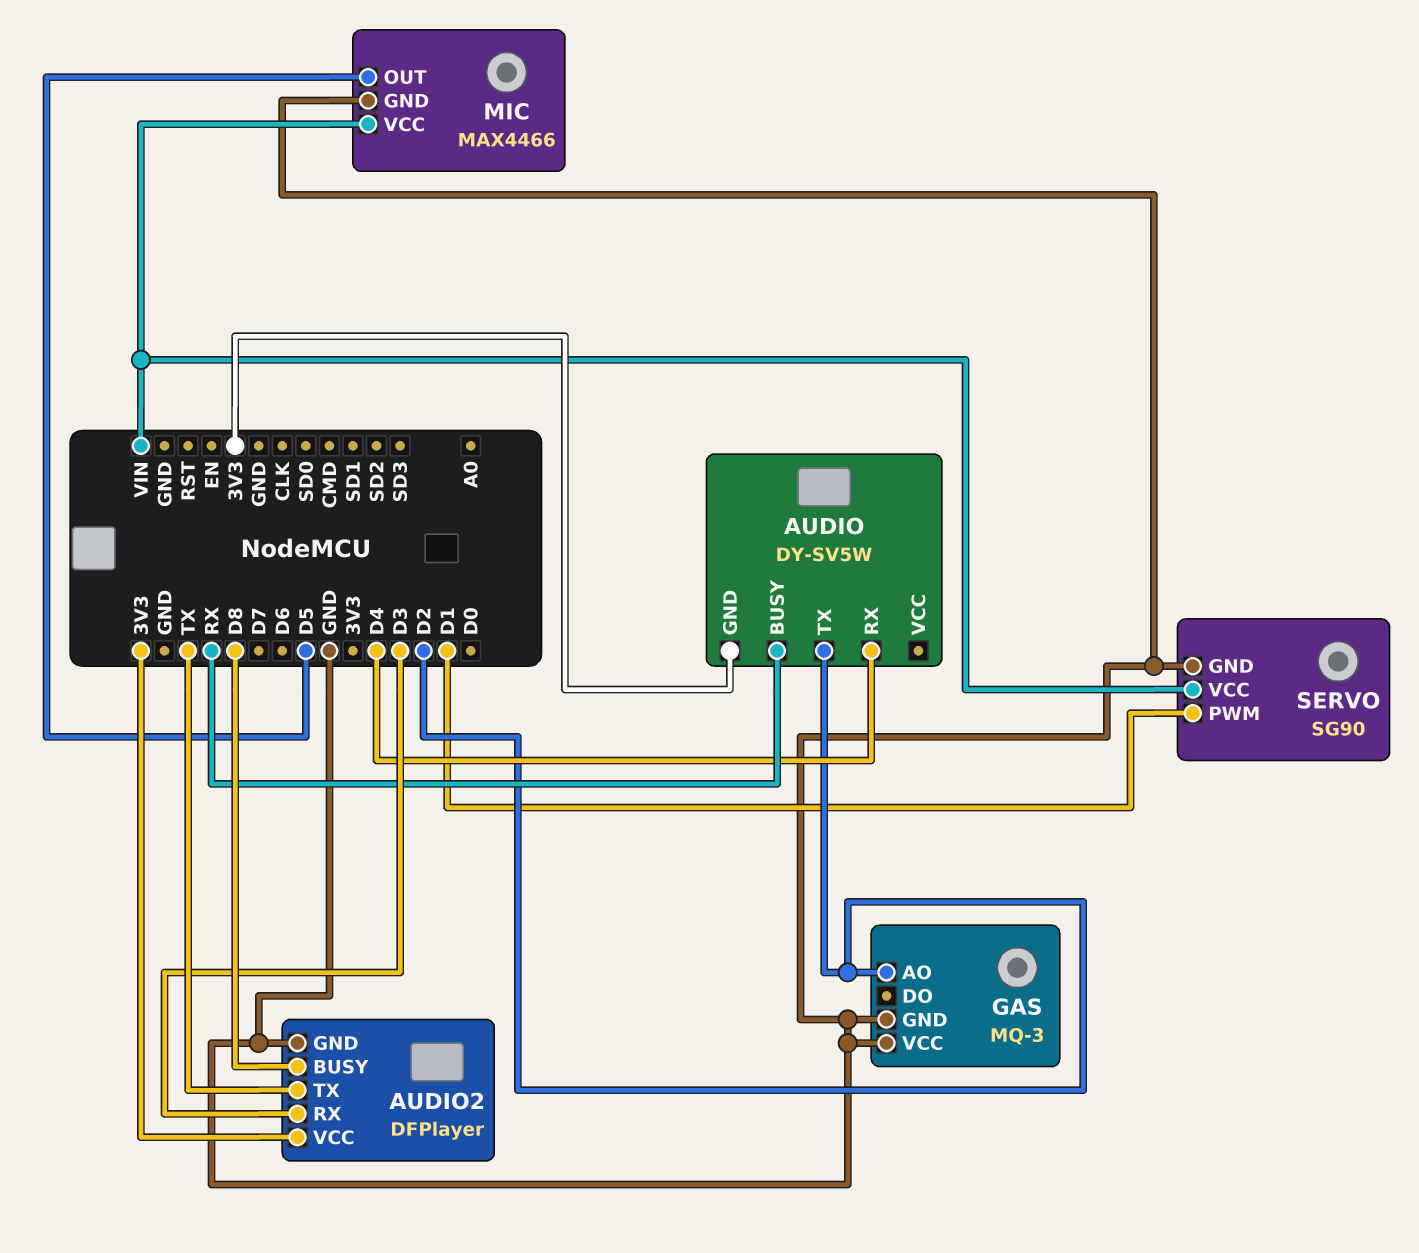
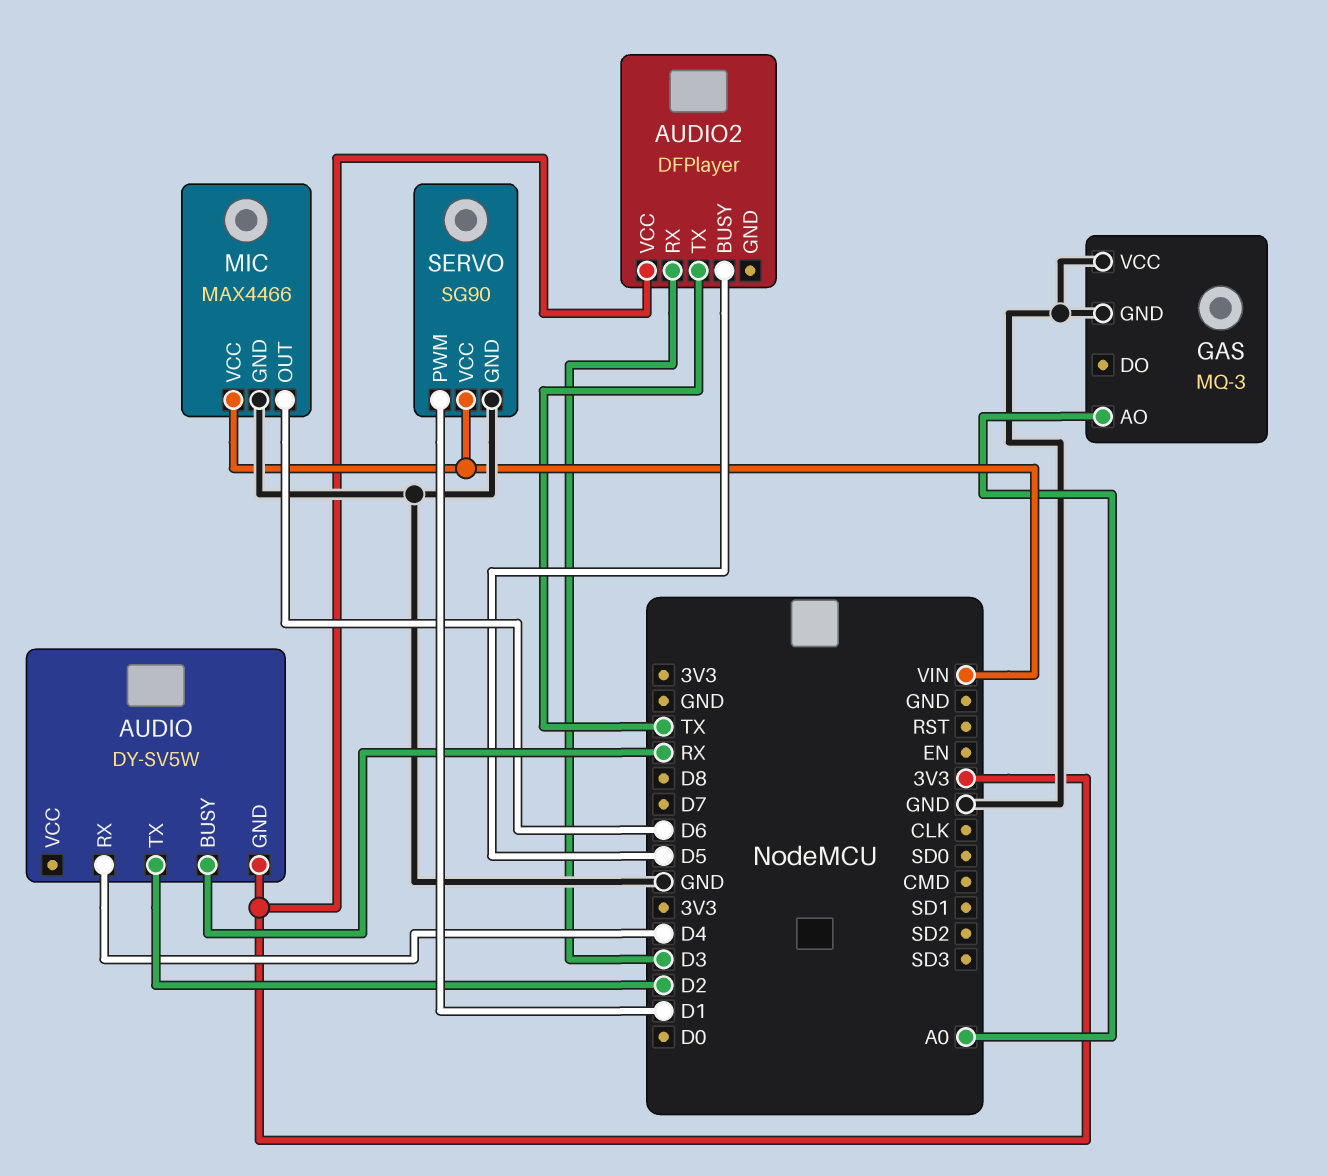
AUDIO2 pin BUSY: D8 -> D5
AUDIO2 pin GND: GND -> none
GAS pin AO: D2 -> A0
MIC pin OUT: D5 -> D6

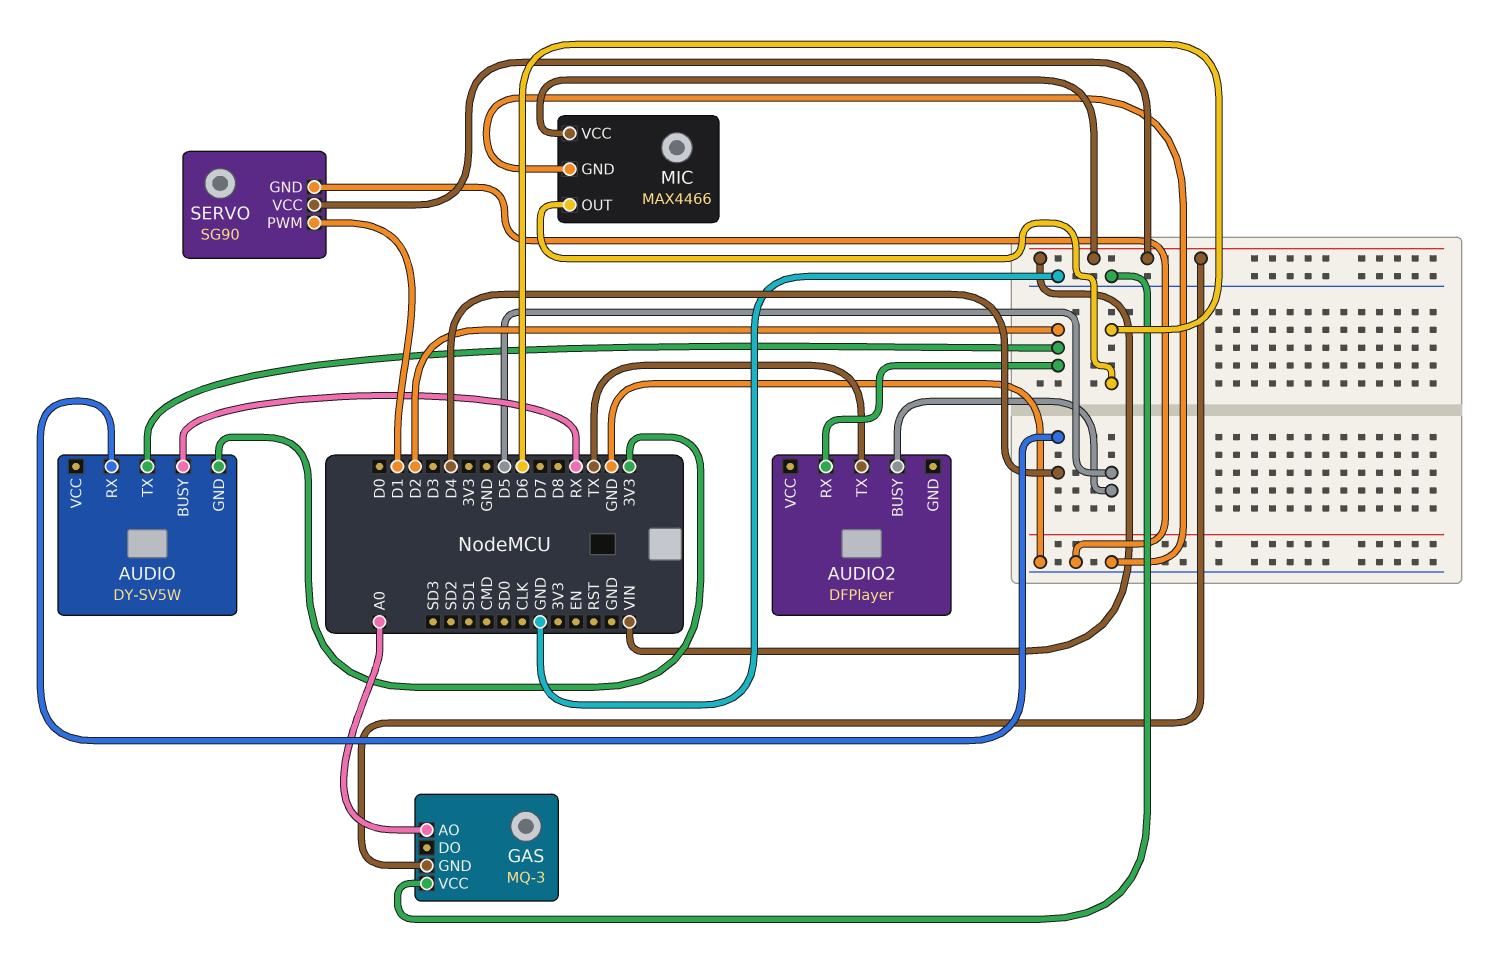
AUDIO2 pin RX: D3 -> D2
AUDIO2 pin VCC: 3V3 -> none
GAS pin GND: GND -> VIN

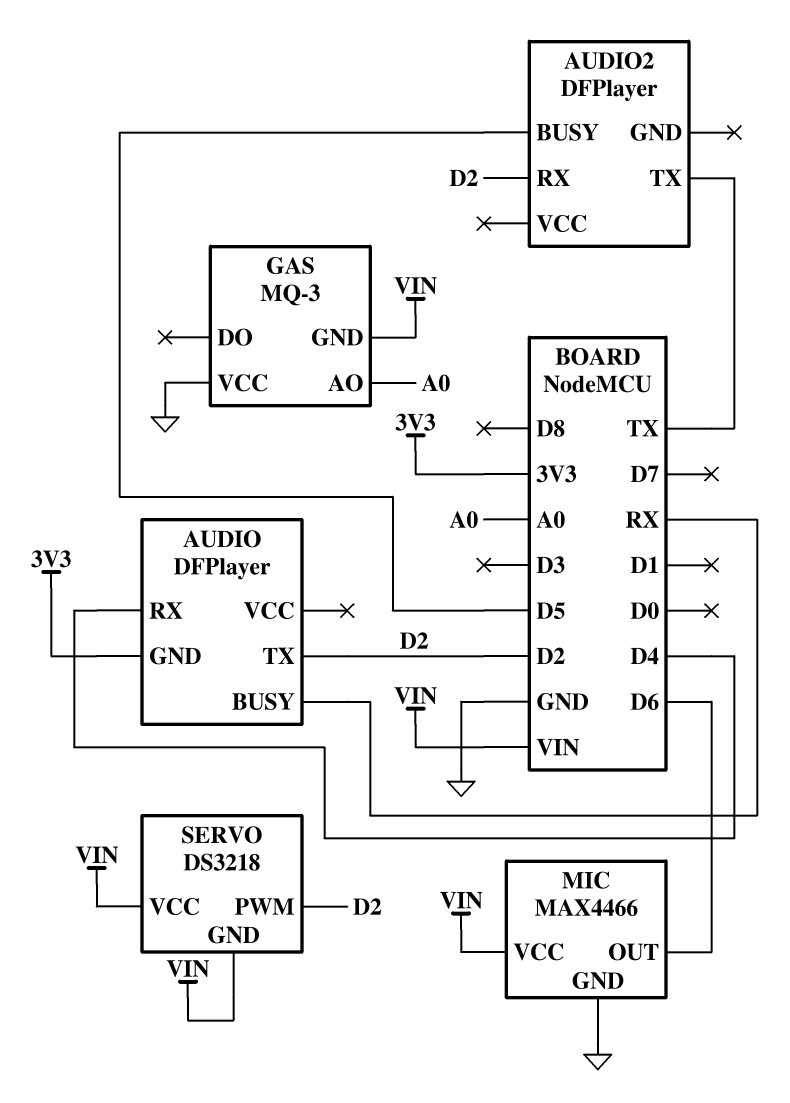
AUDIO: DY-SV5W -> DFPlayer
SERVO: SG90 -> DS3218
SERVO pin GND: GND -> VIN
SERVO pin PWM: D1 -> D2

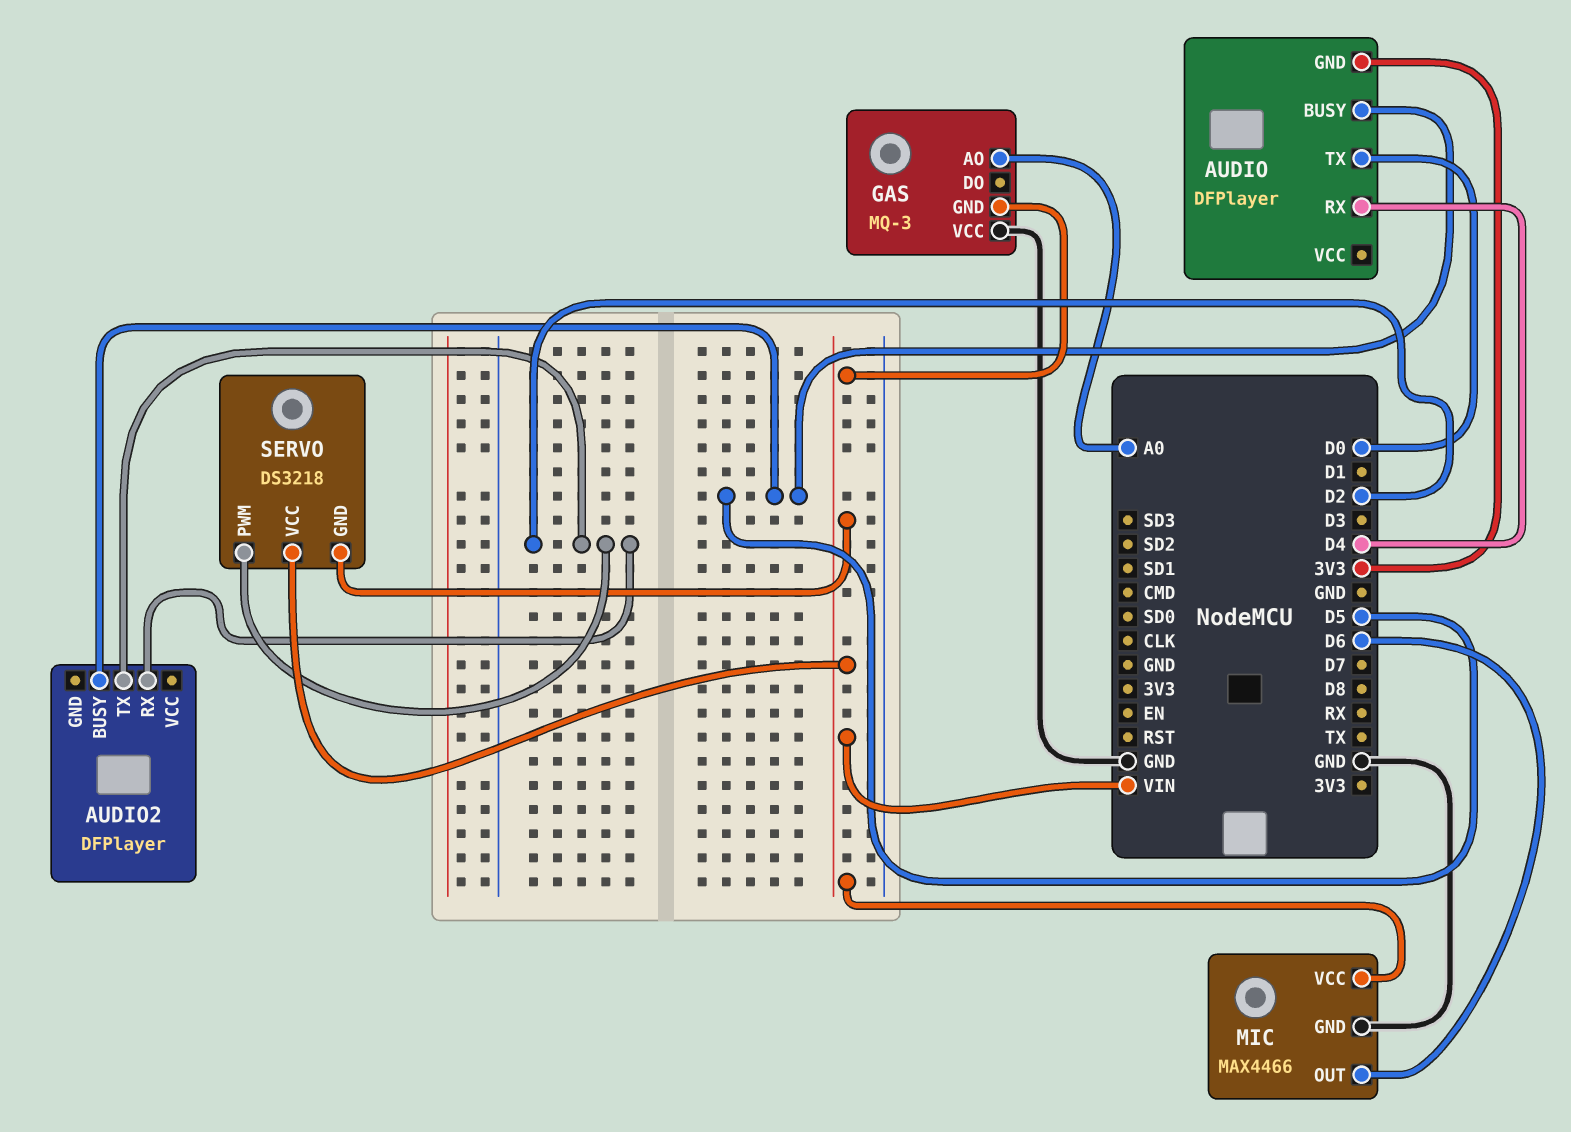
AUDIO pin BUSY: RX -> D5
AUDIO pin TX: D2 -> D0
AUDIO2 pin TX: TX -> D2

